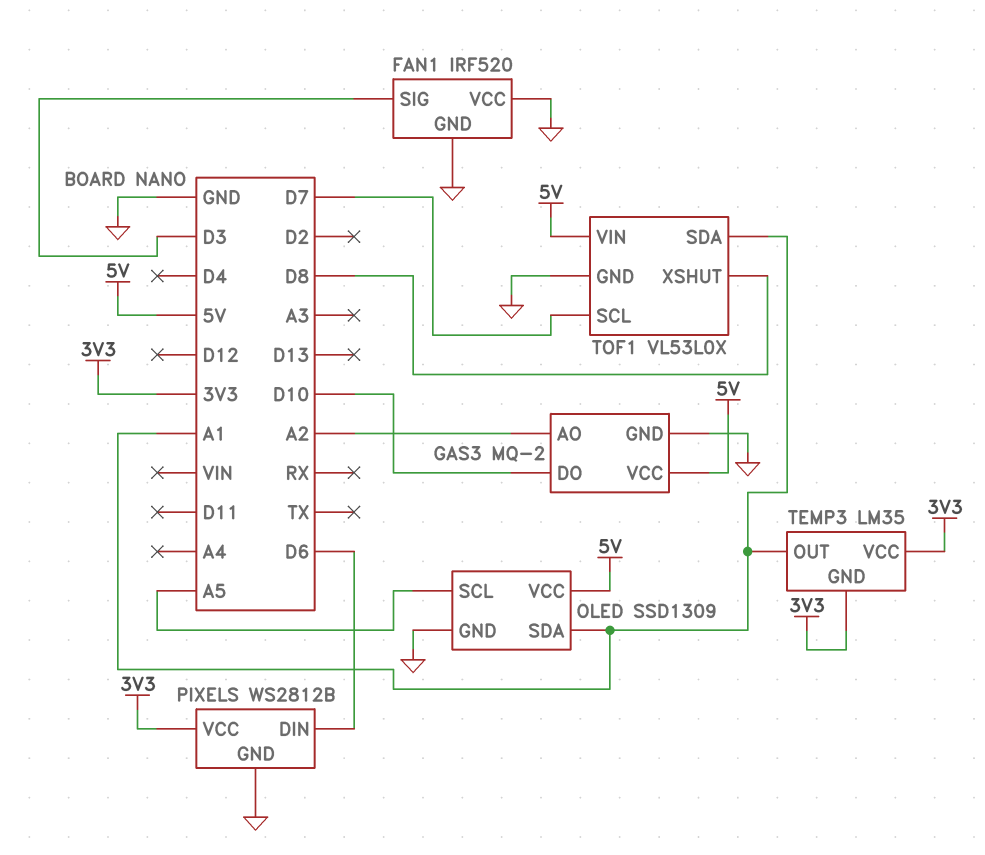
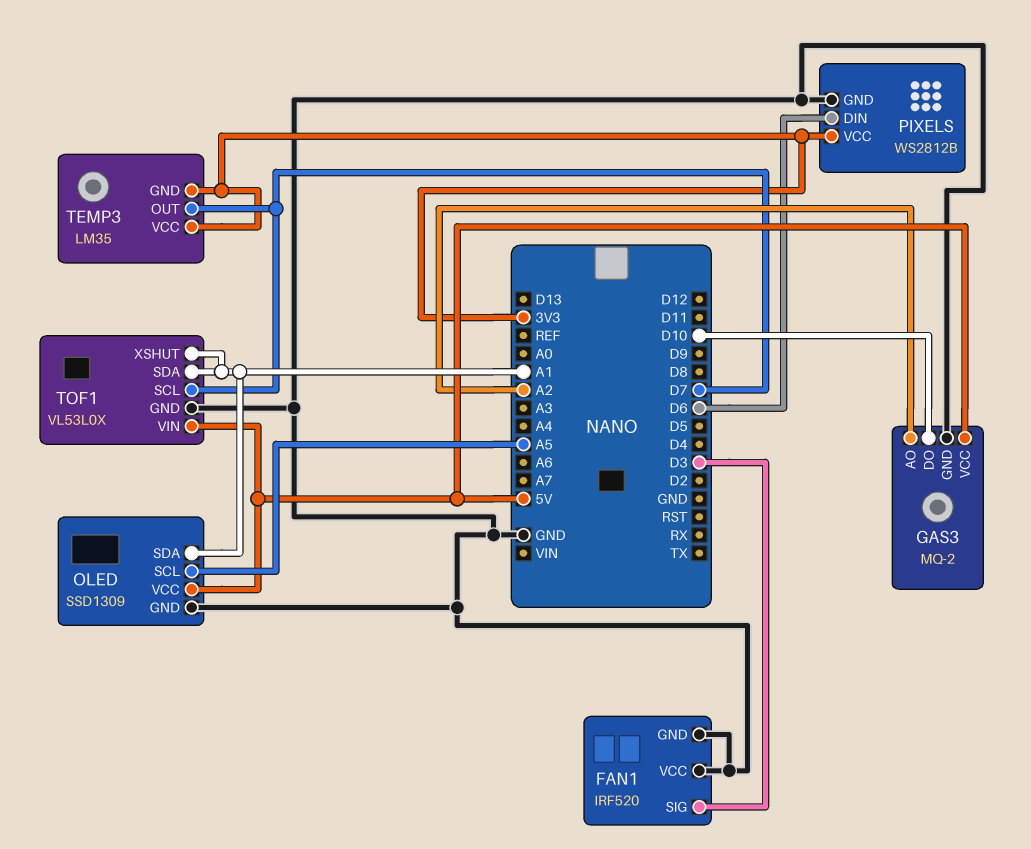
TEMP3 pin OUT: A1 -> D7
TOF1 pin XSHUT: D8 -> A1

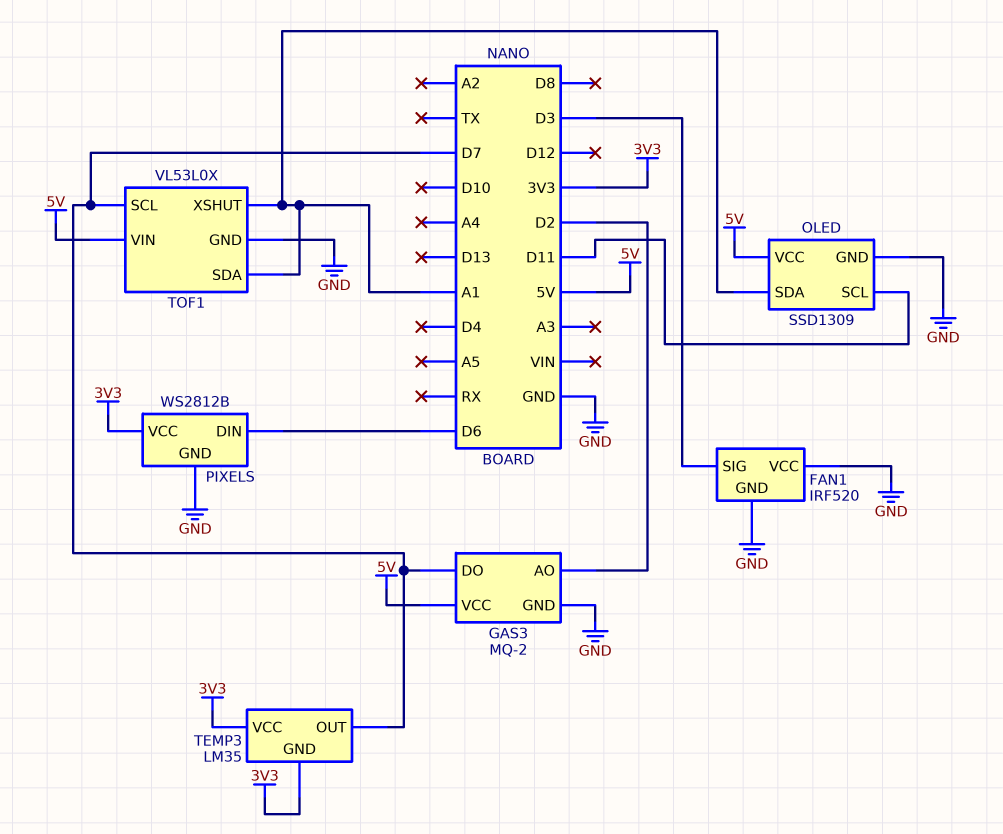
GAS3 pin AO: A2 -> D2
GAS3 pin DO: D10 -> D7
OLED pin SCL: A5 -> D11

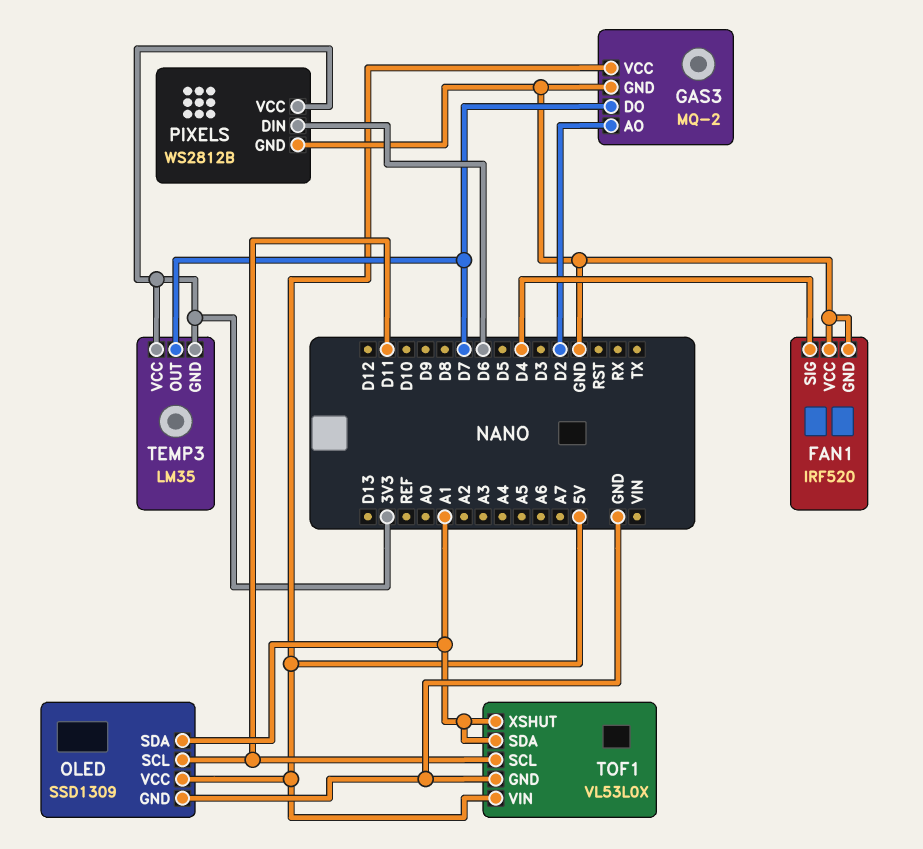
FAN1 pin SIG: D3 -> D4
TOF1 pin SCL: D7 -> D11

